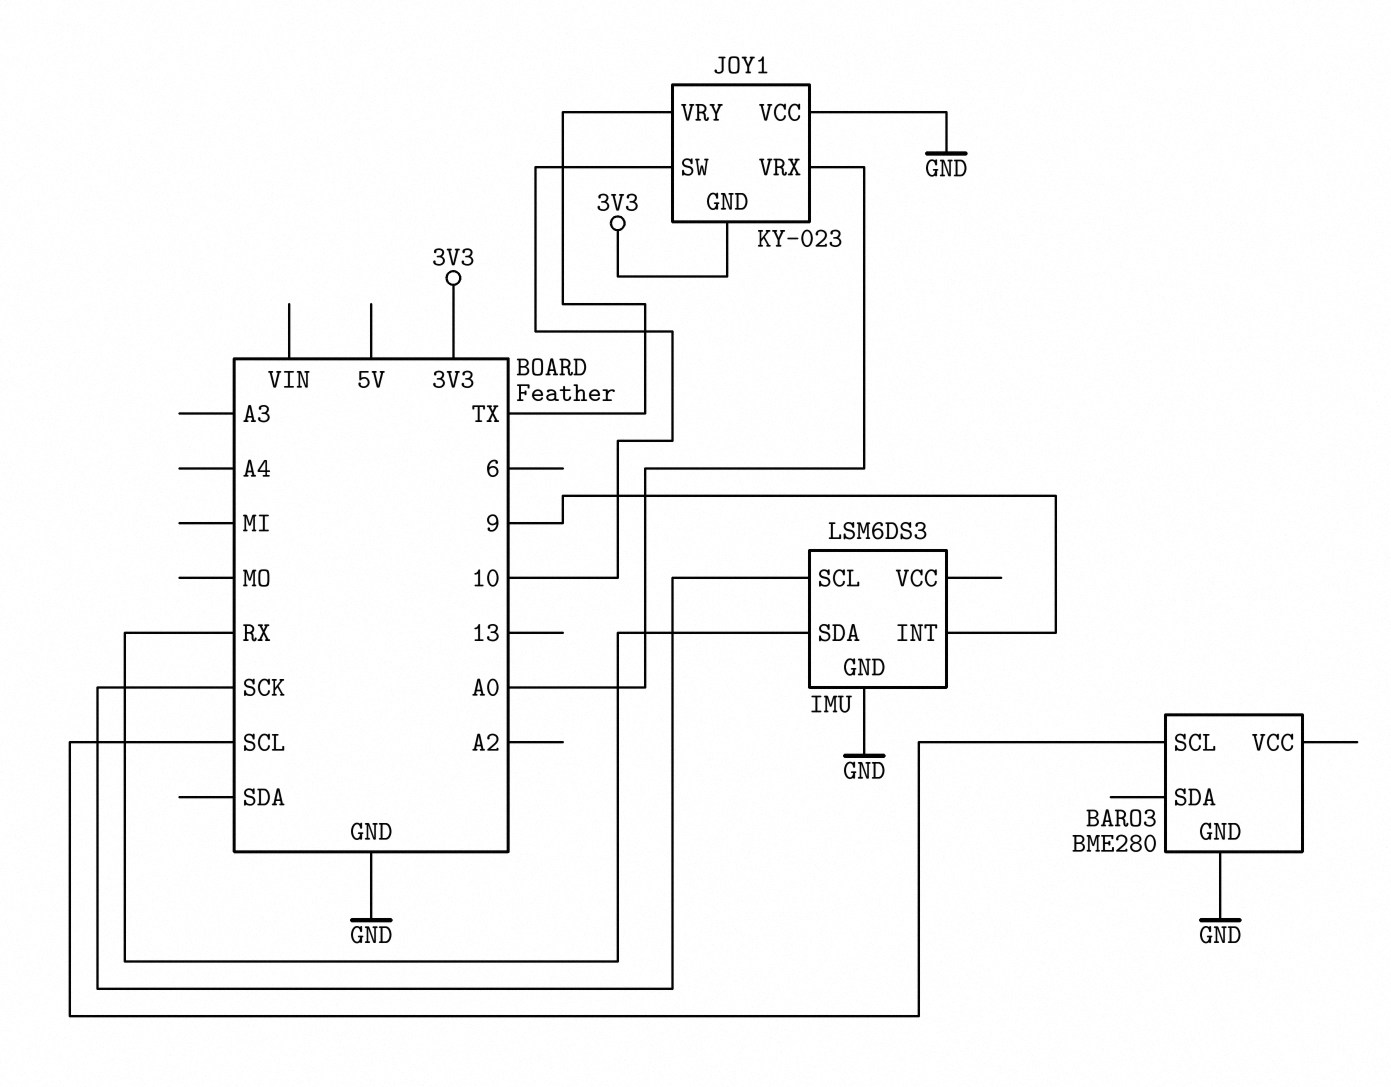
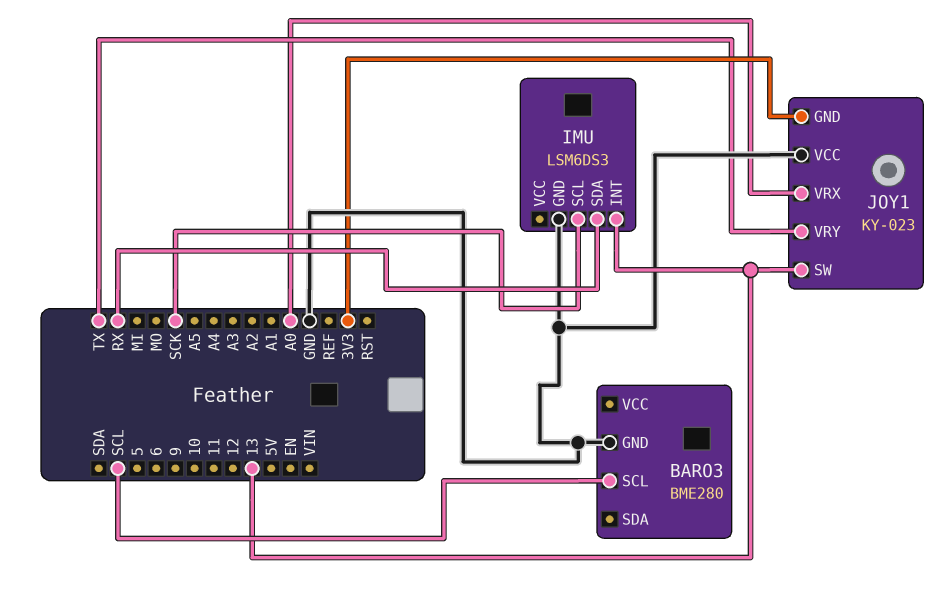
IMU pin INT: 9 -> 13
JOY1 pin SW: 10 -> 13

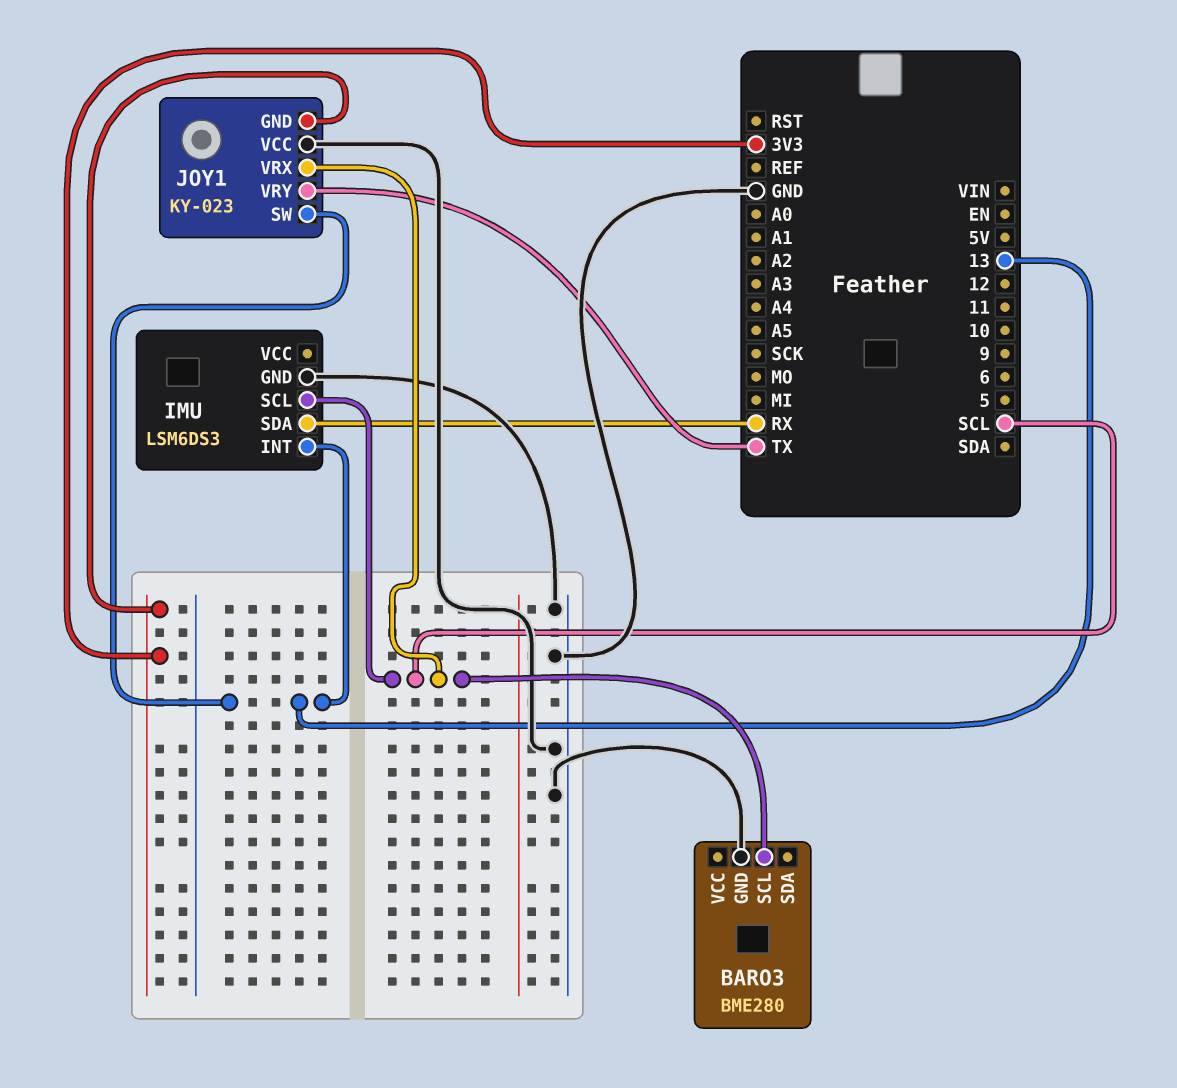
IMU pin SCL: SCK -> SCL
JOY1 pin VRX: A0 -> SCL

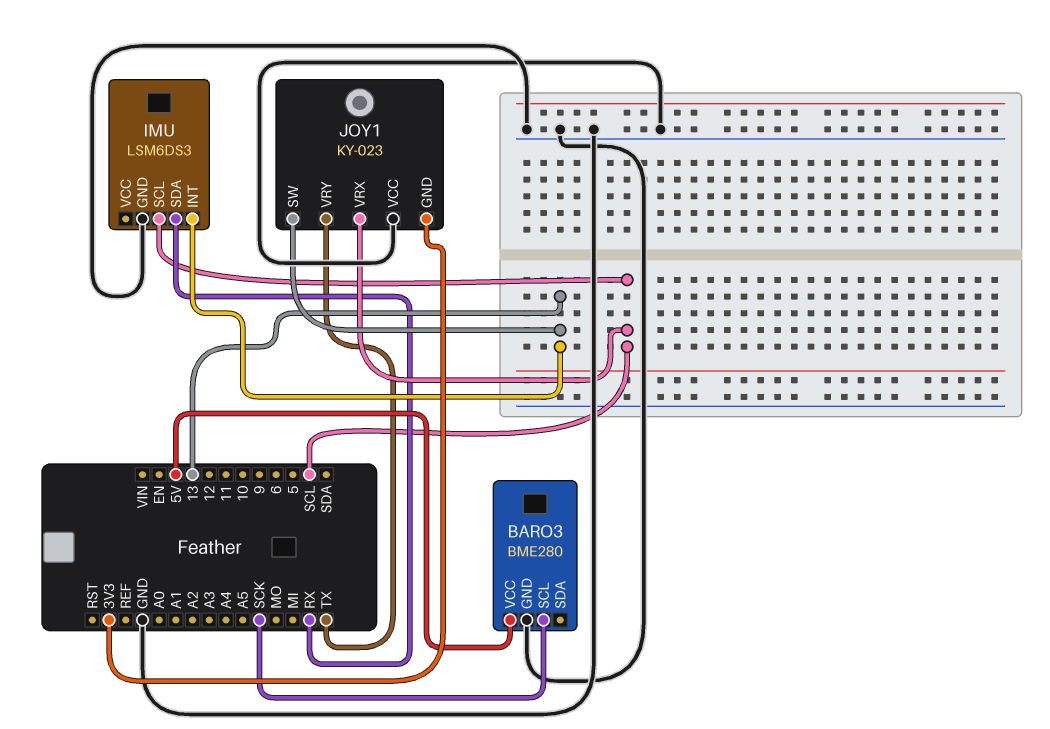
BARO3 pin SCL: SCL -> SCK
BARO3 pin VCC: none -> 5V

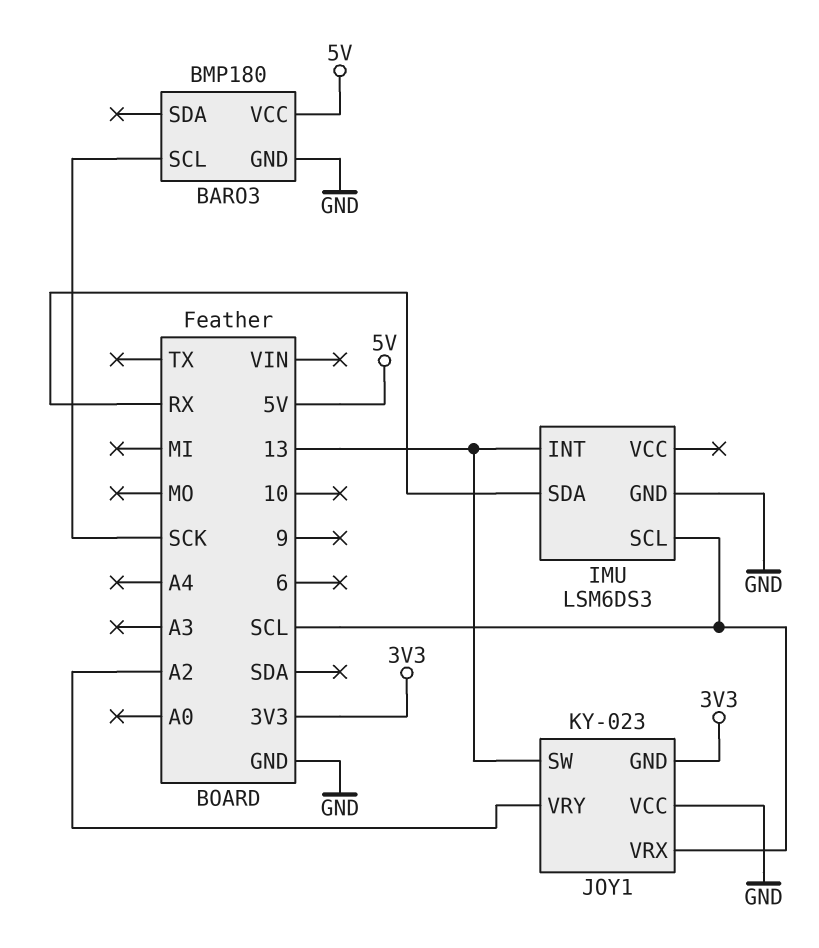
BARO3: BME280 -> BMP180
JOY1 pin VRY: TX -> A2

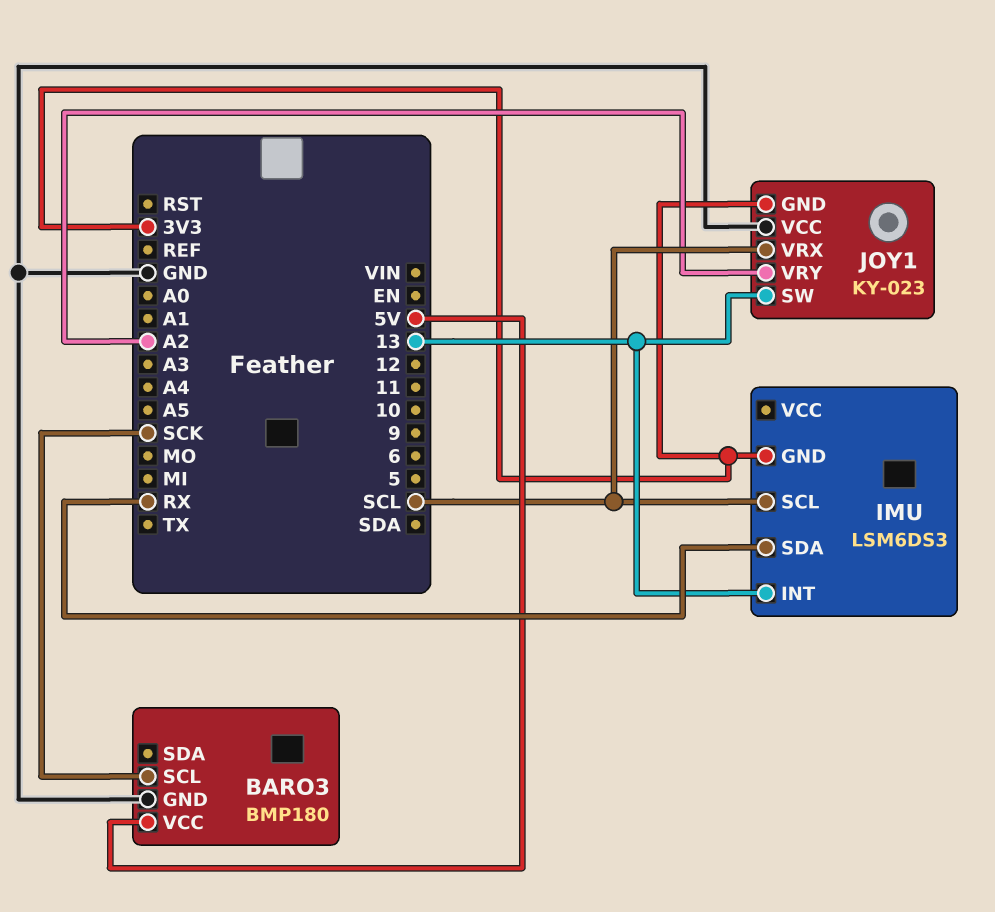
IMU pin GND: GND -> 3V3

